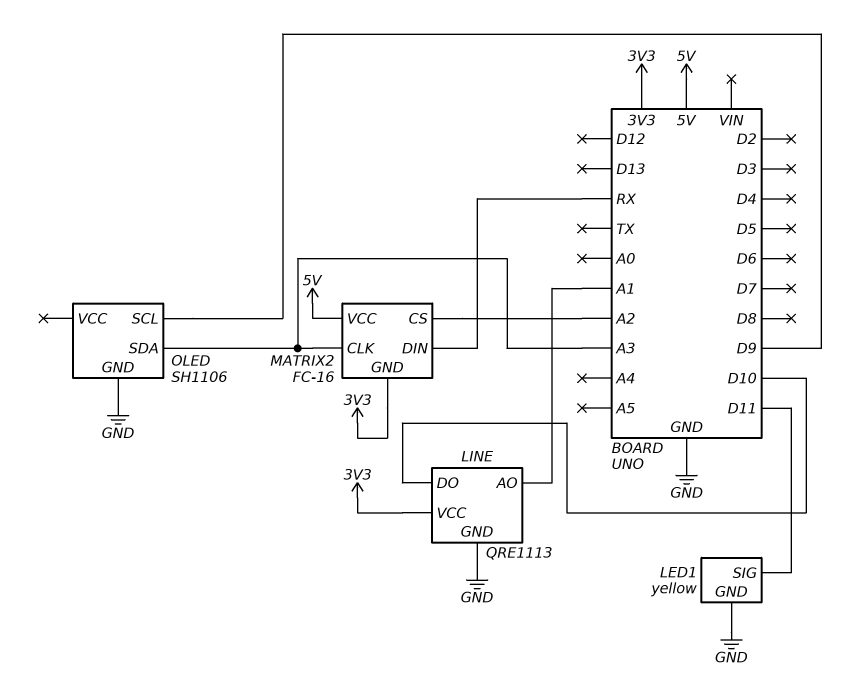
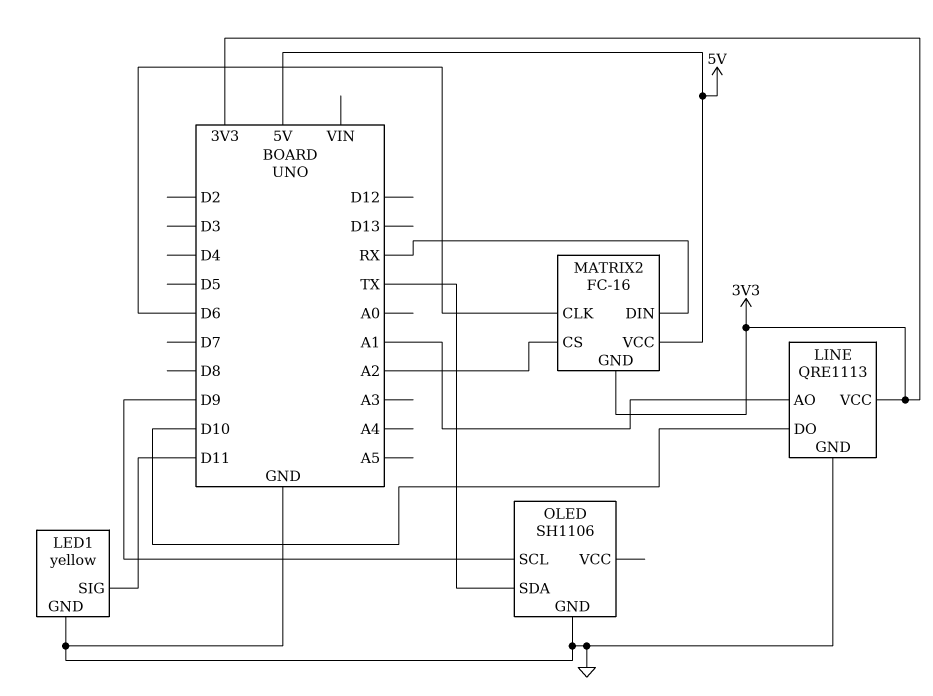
MATRIX2 pin CLK: A3 -> D6
OLED pin SDA: A3 -> TX

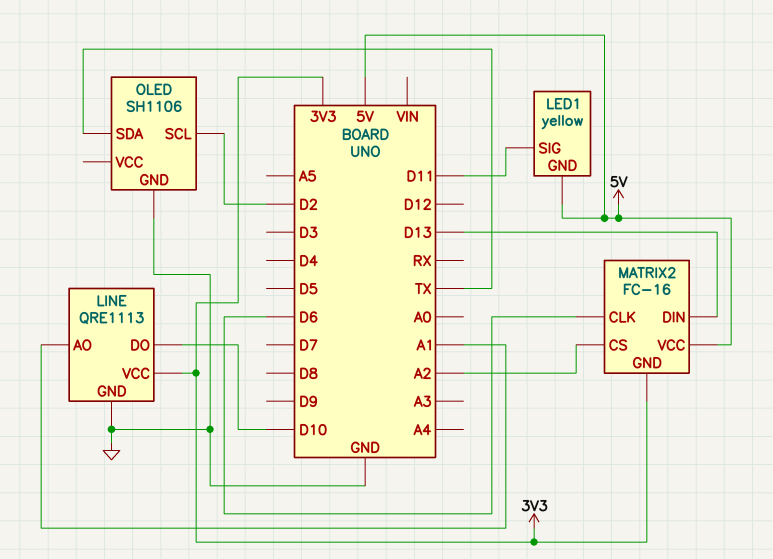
LED1 pin GND: GND -> 5V
MATRIX2 pin DIN: RX -> D13
OLED pin SCL: D9 -> D2

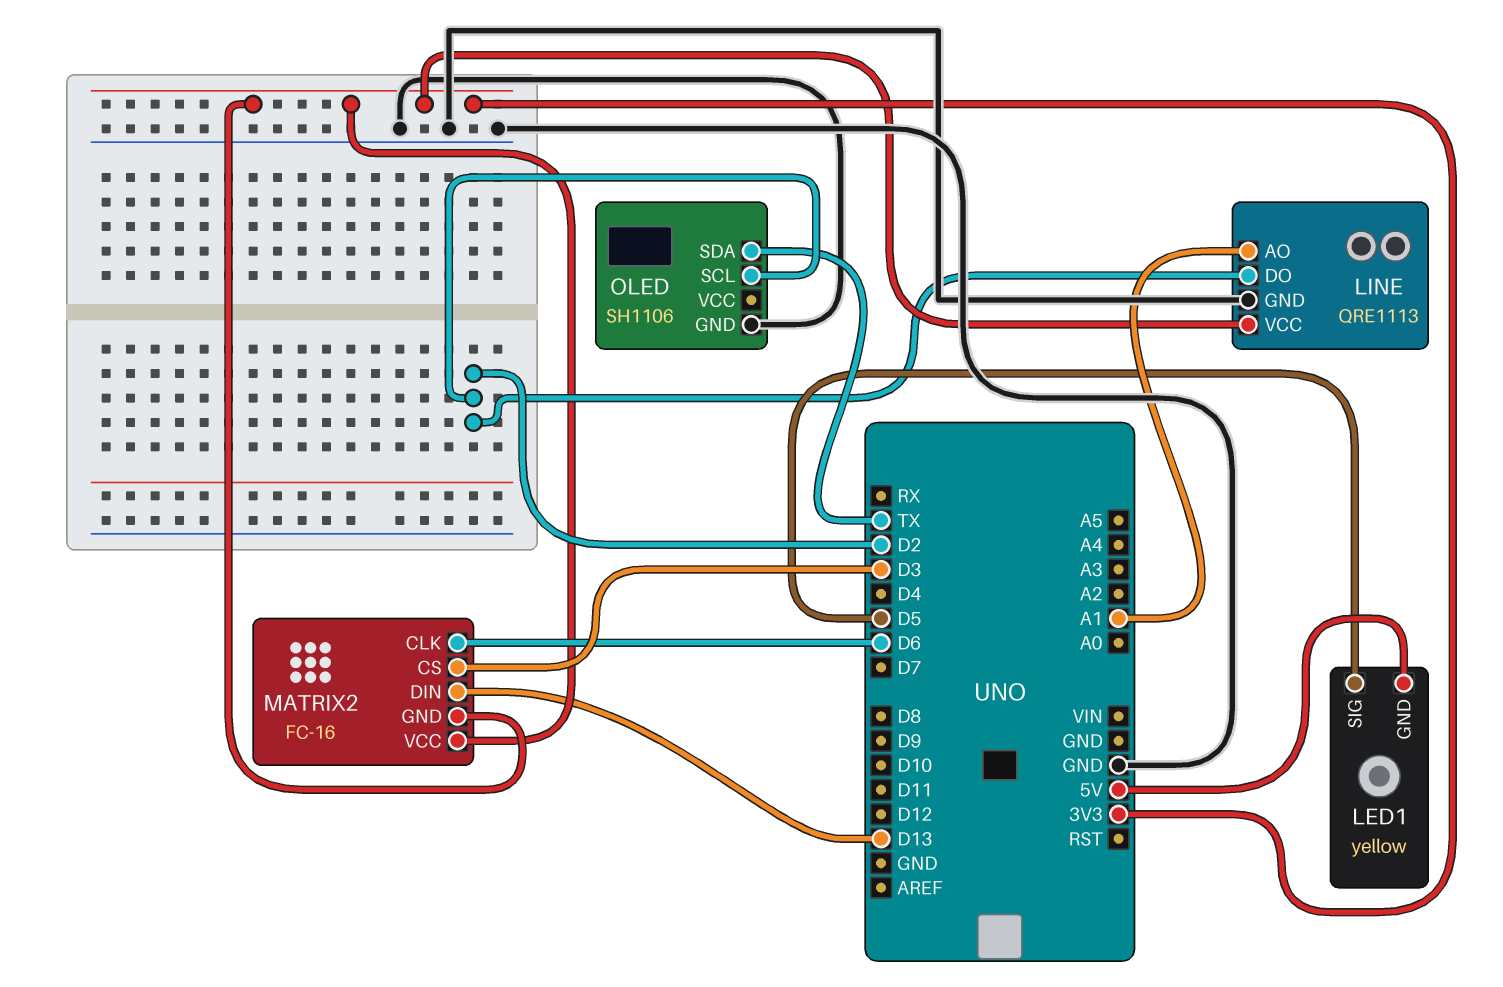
LED1 pin SIG: D11 -> D5
LINE pin DO: D10 -> D2
MATRIX2 pin CS: A2 -> D3
MATRIX2 pin VCC: 5V -> 3V3

